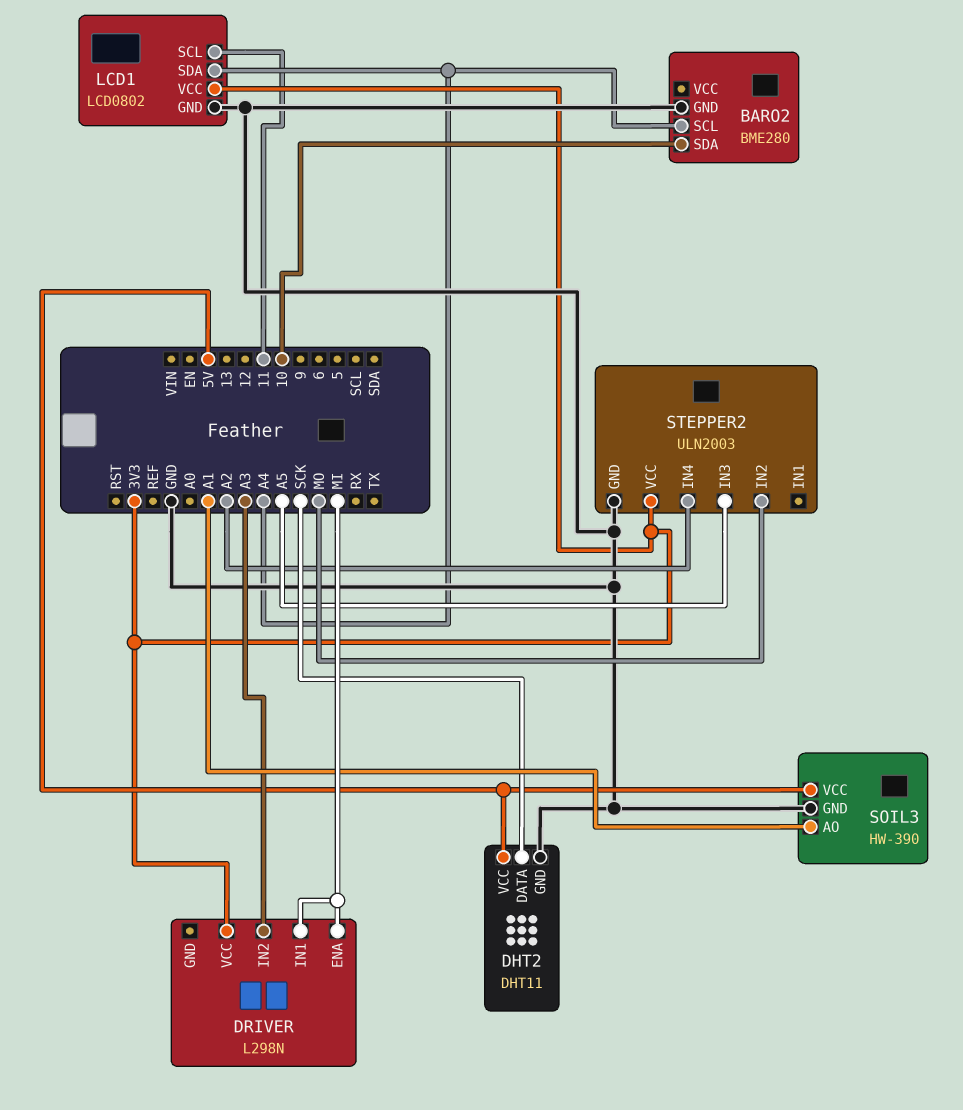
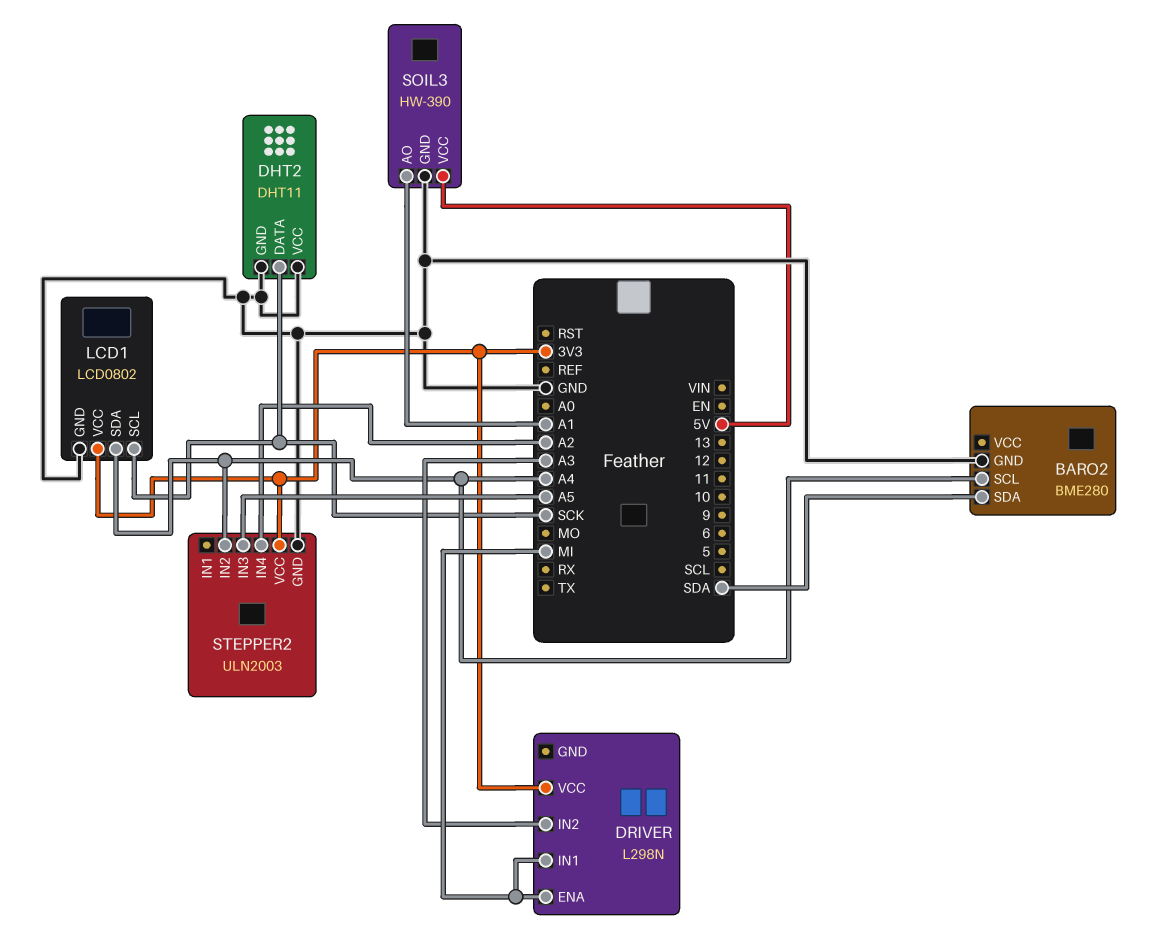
BARO2 pin SDA: 10 -> SDA
DHT2 pin VCC: 5V -> GND
LCD1 pin SCL: 11 -> SCK
STEPPER2 pin IN2: MO -> A4

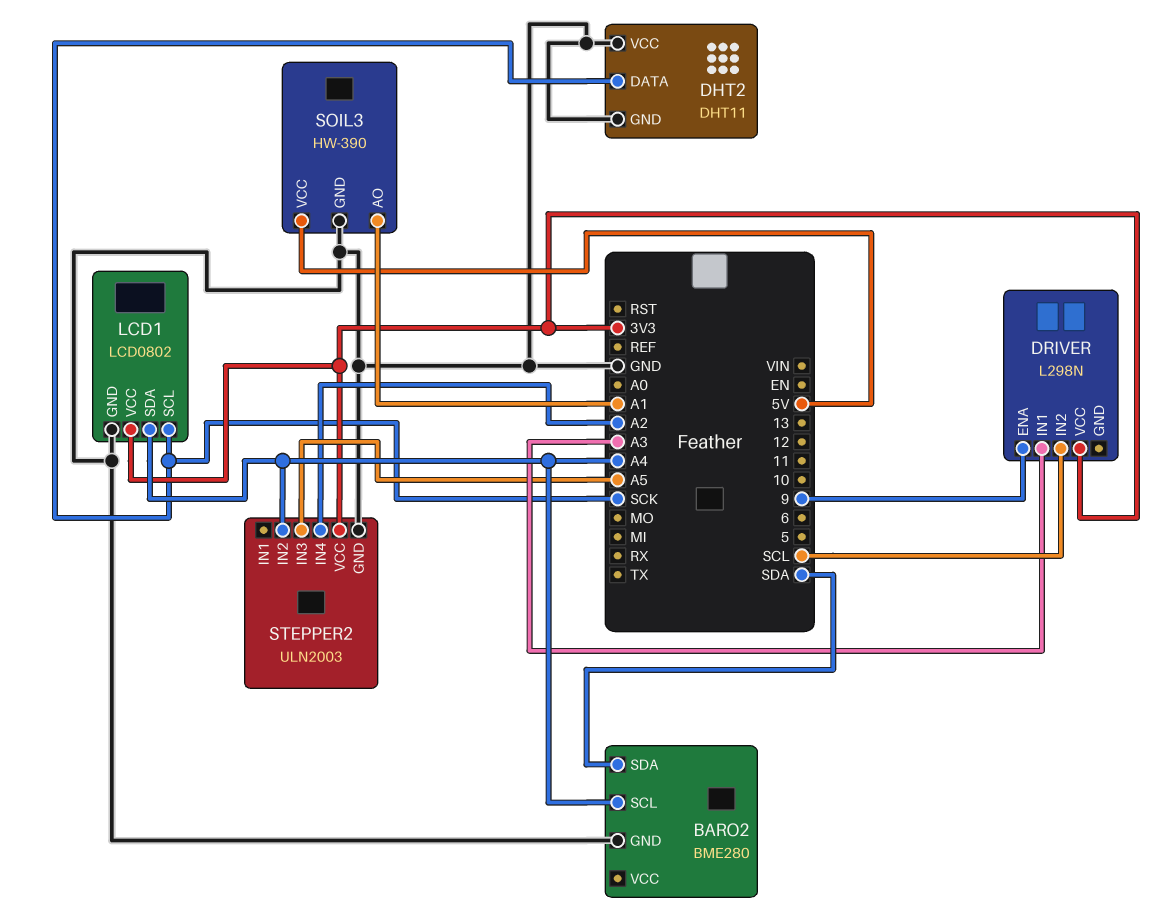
DRIVER pin ENA: MI -> 9
DRIVER pin IN1: MI -> A3
DRIVER pin IN2: A3 -> SCL

